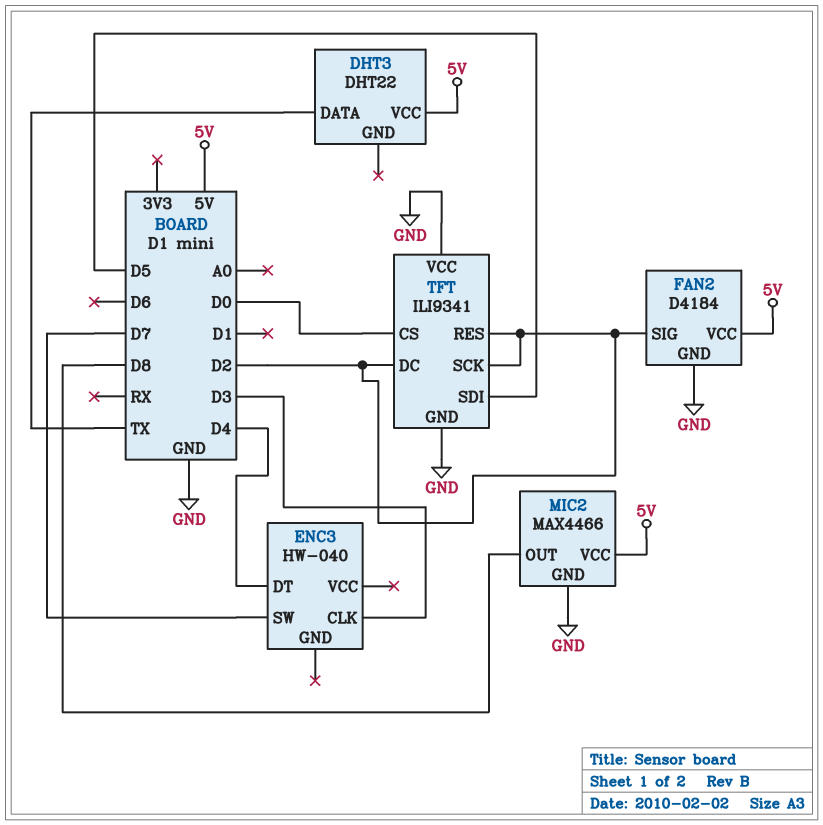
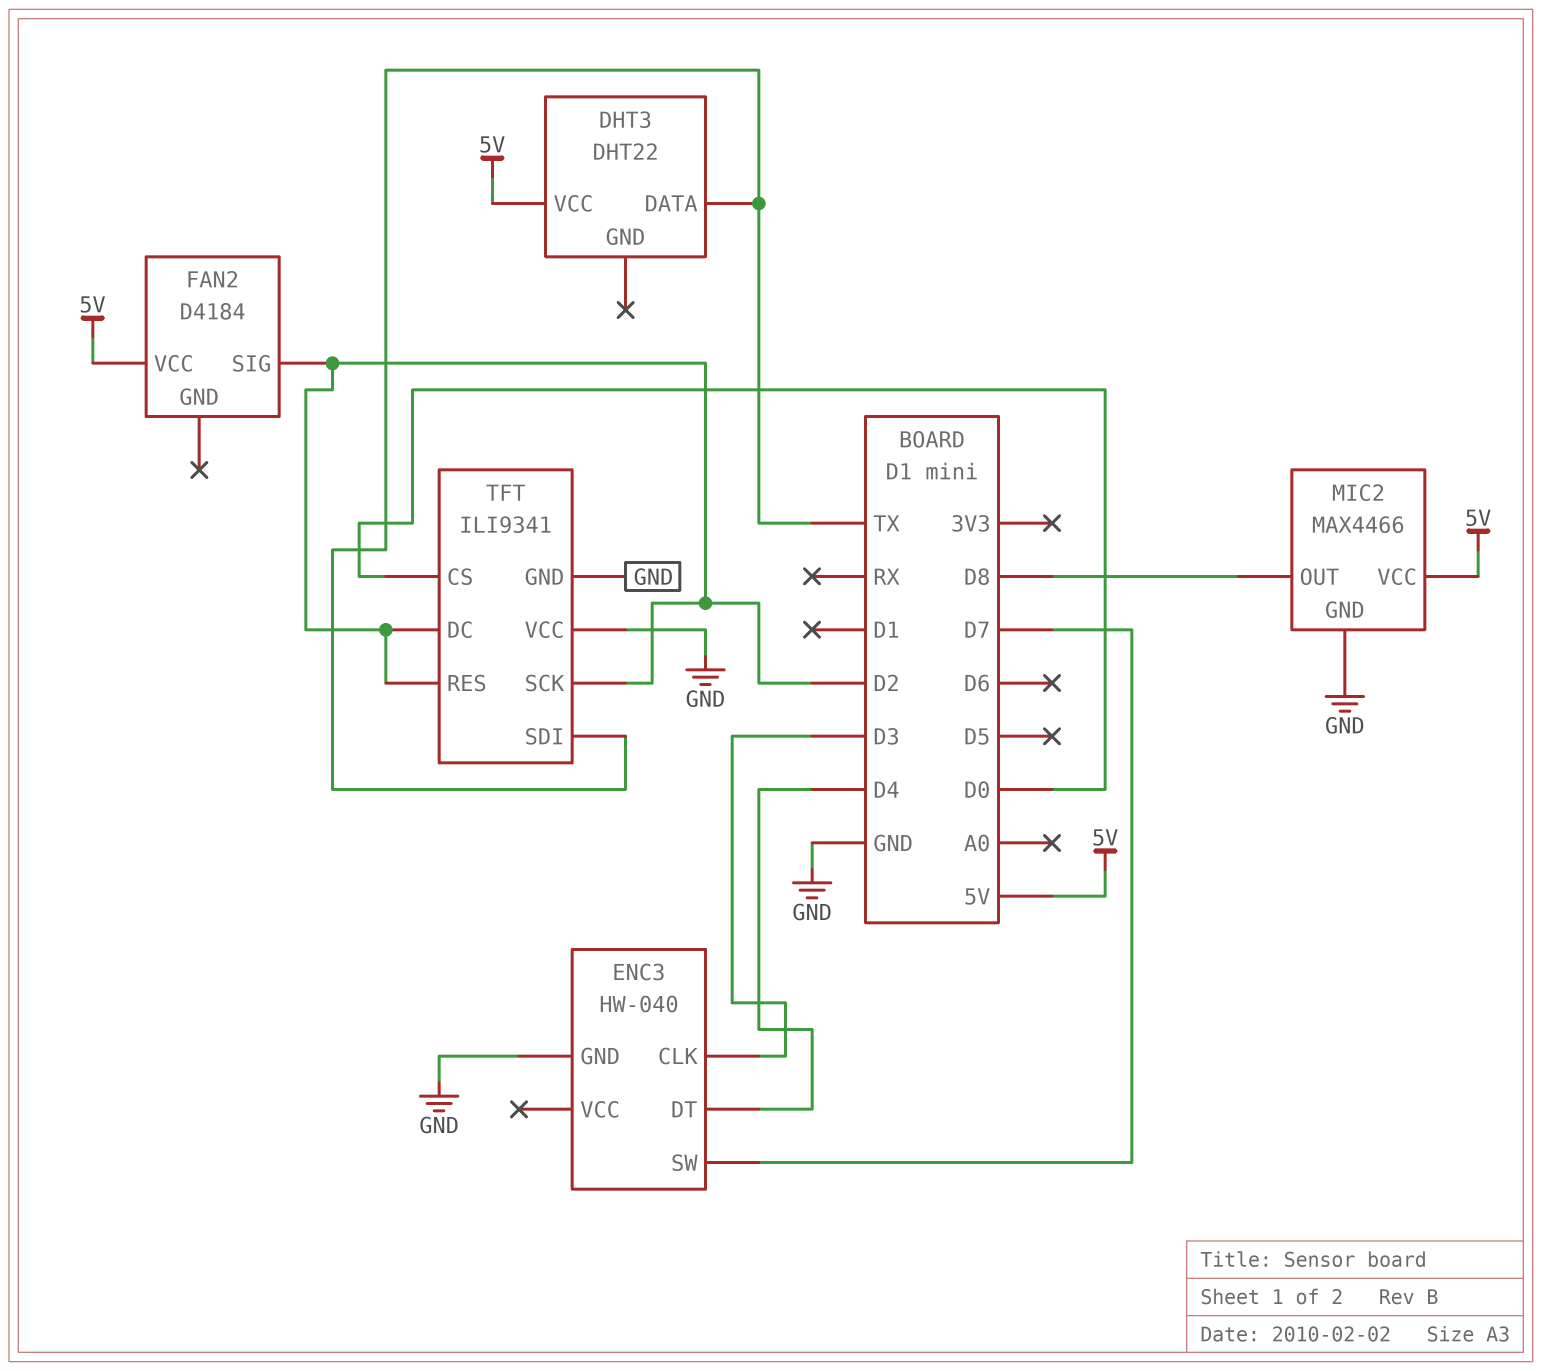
ENC3 pin GND: none -> GND
FAN2 pin GND: GND -> none
TFT pin SDI: D5 -> TX

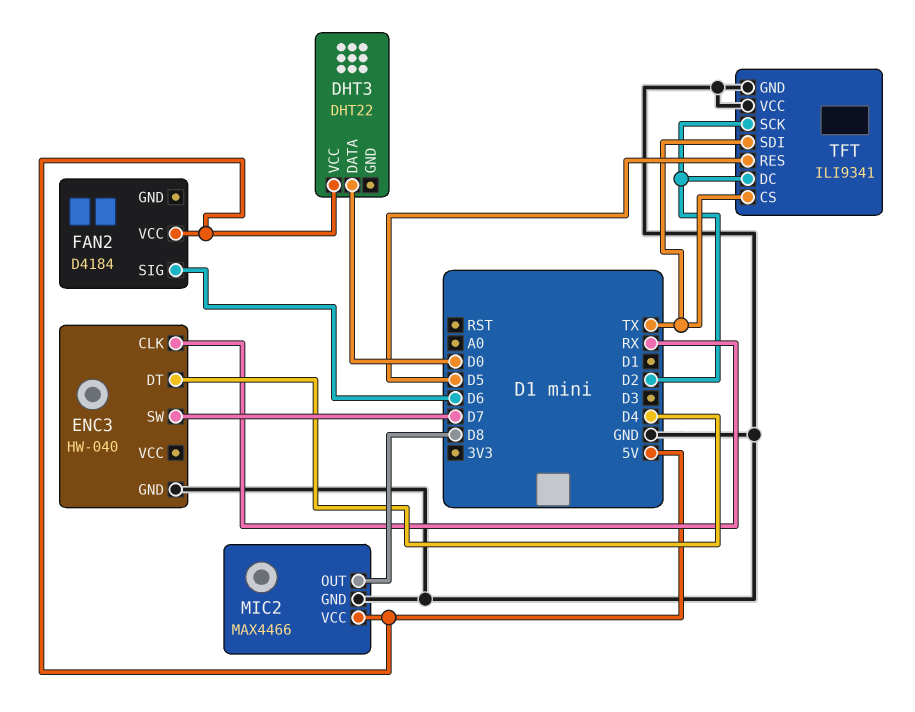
DHT3 pin DATA: TX -> D0
ENC3 pin CLK: D3 -> RX
FAN2 pin SIG: D2 -> D6
TFT pin CS: D0 -> TX
TFT pin RES: D2 -> D5

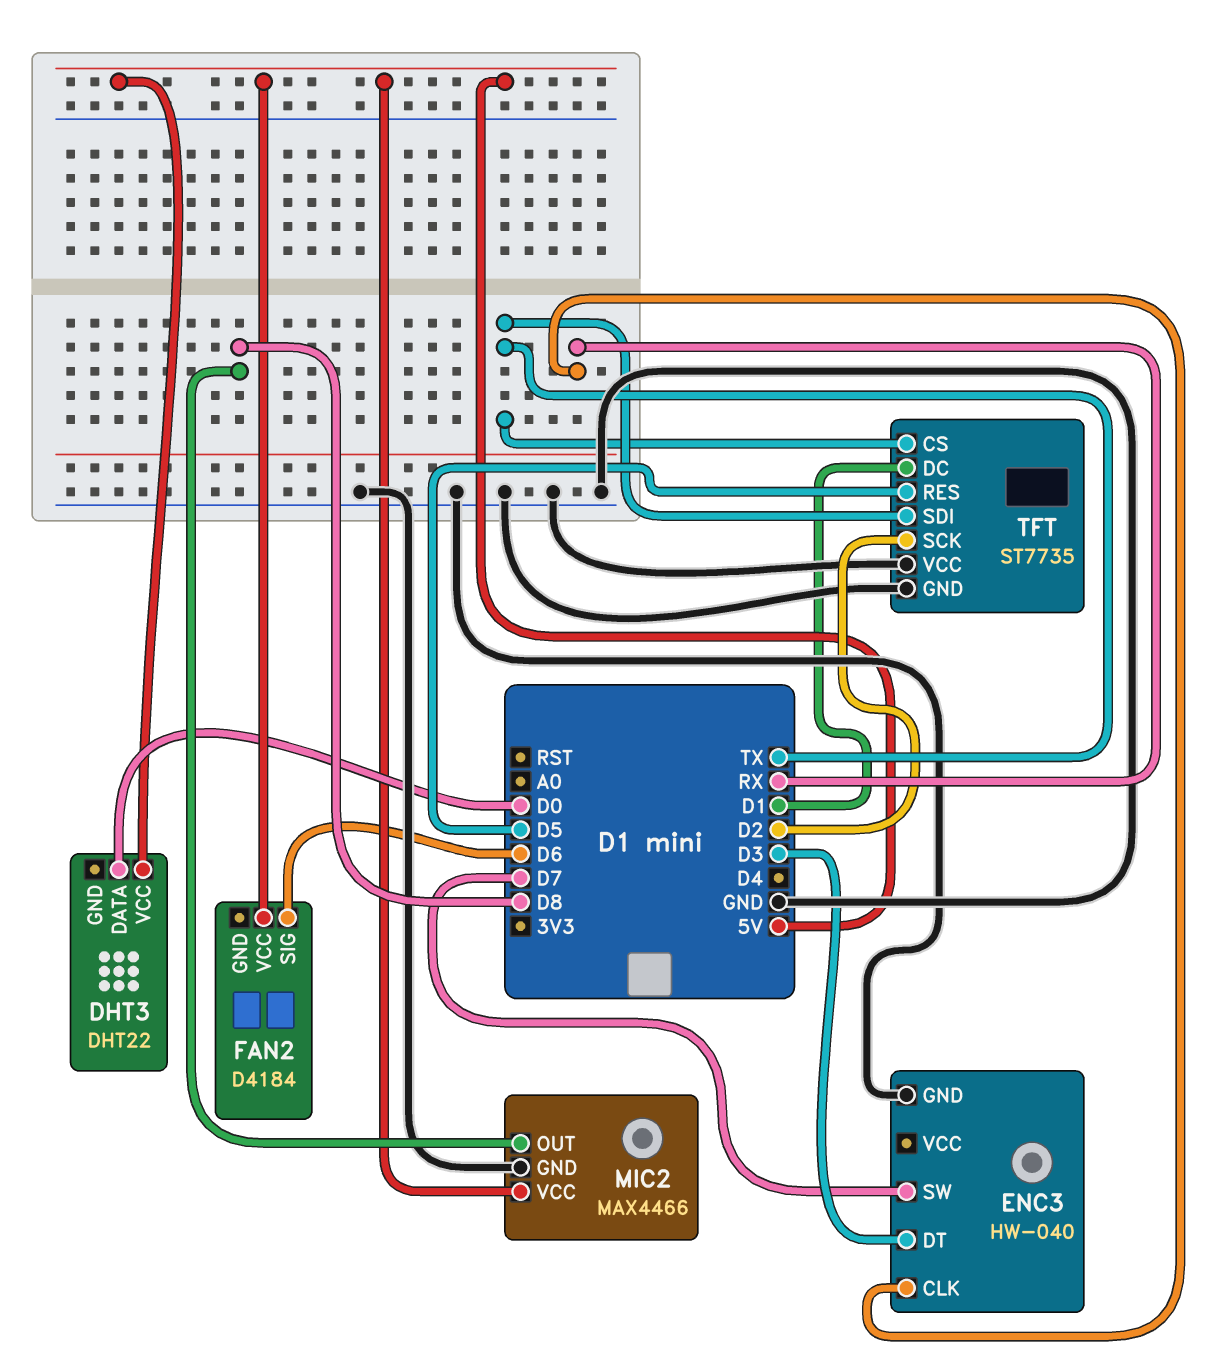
ENC3 pin DT: D4 -> D3
TFT: ILI9341 -> ST7735
TFT pin DC: D2 -> D1

